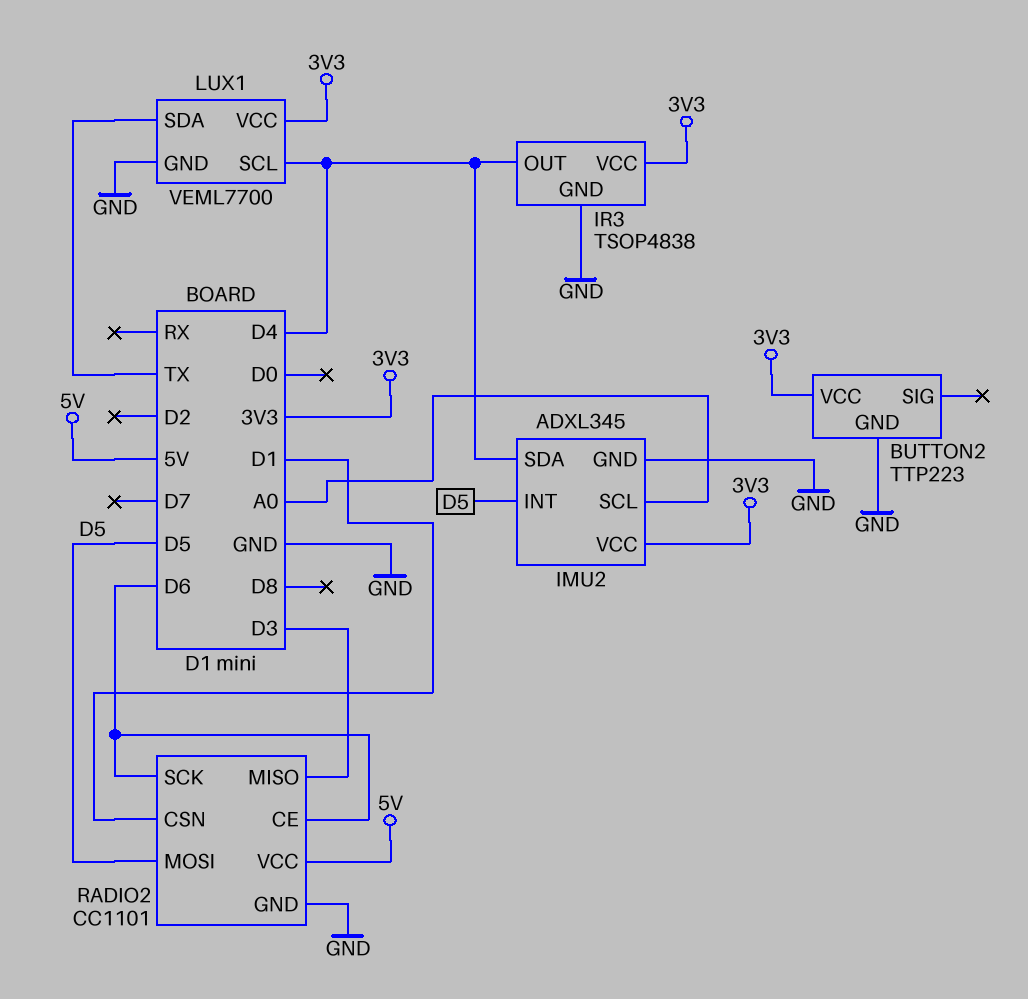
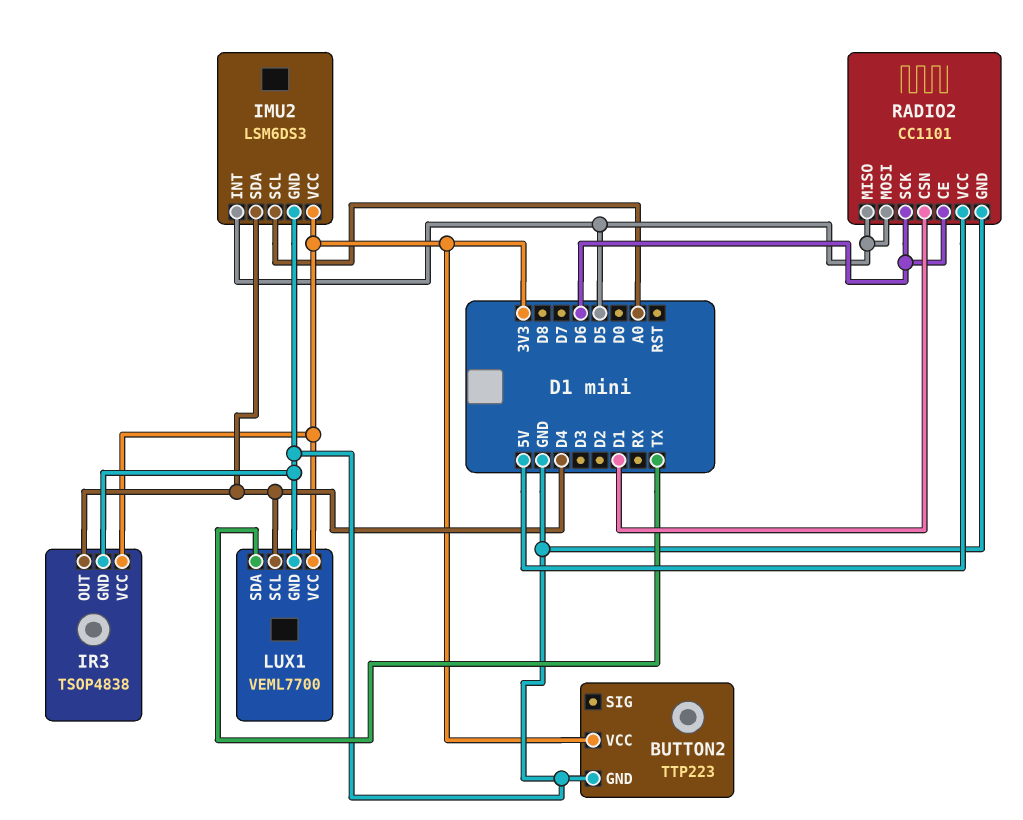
IMU2: ADXL345 -> LSM6DS3
RADIO2 pin MISO: D3 -> D5

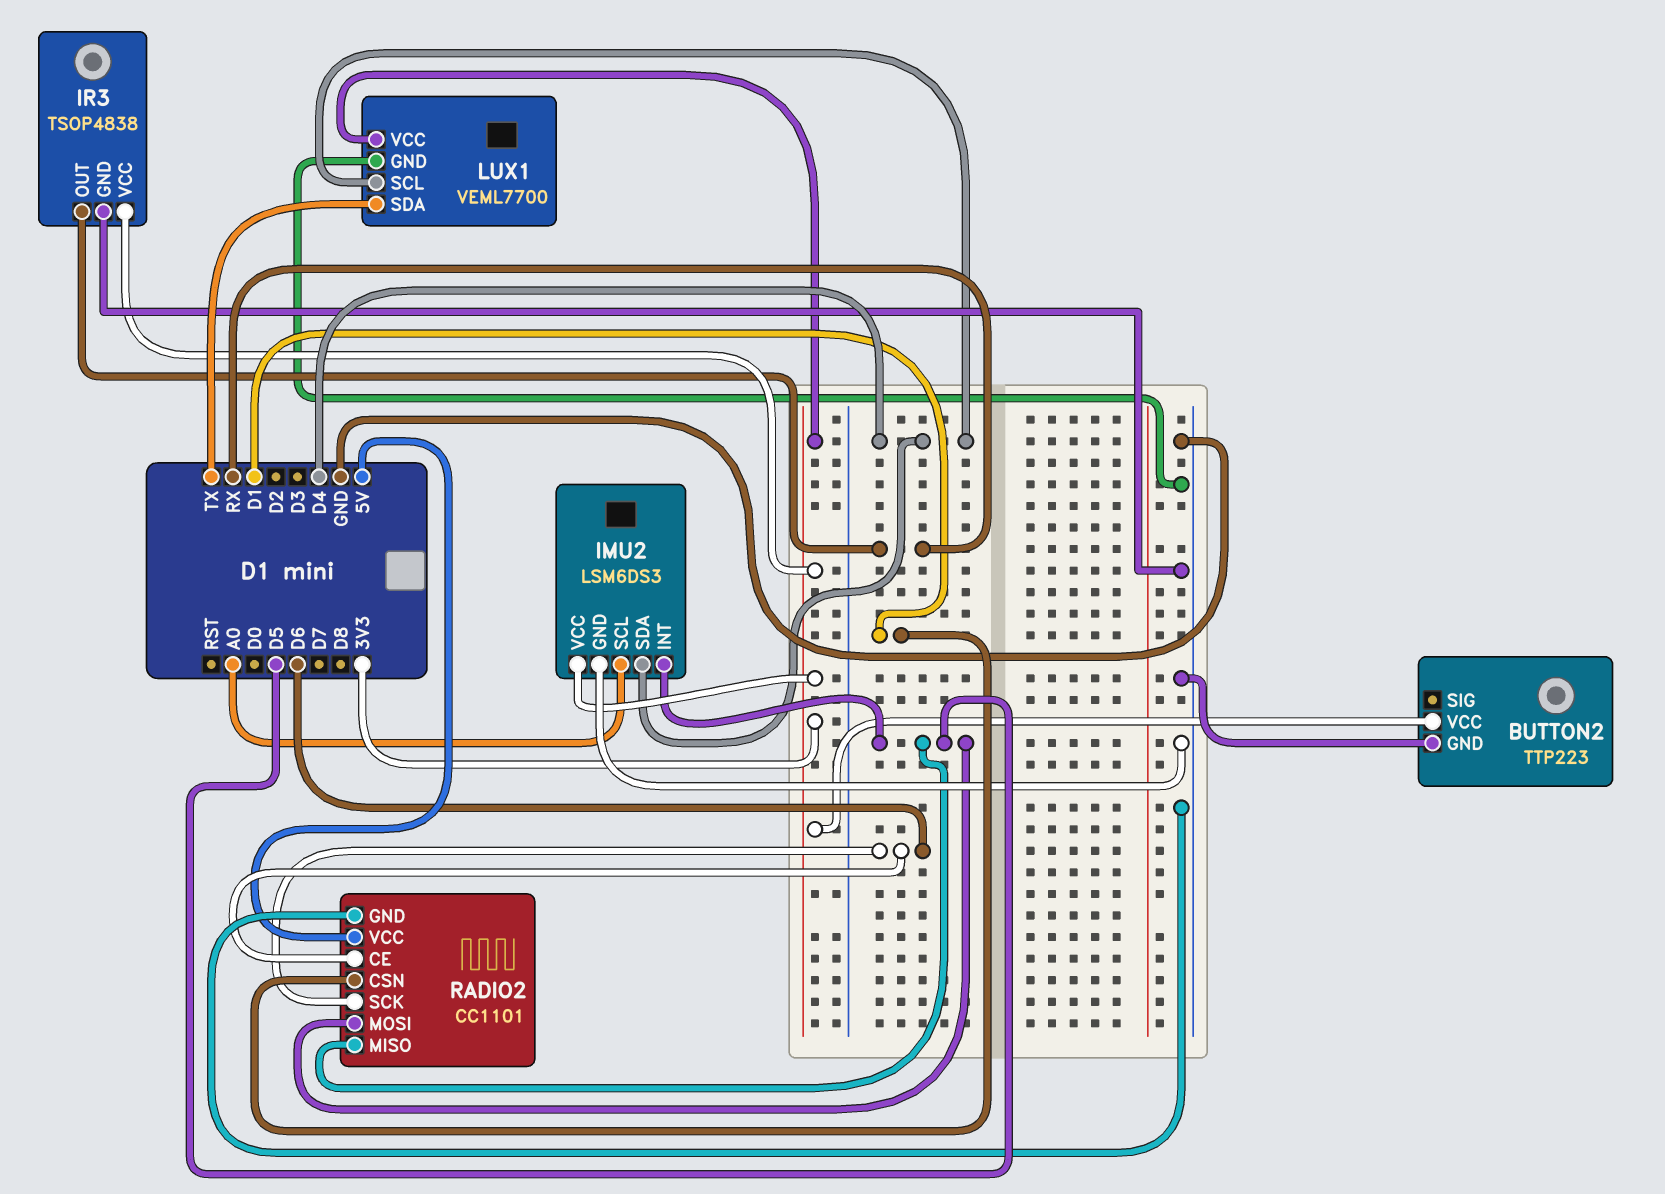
IR3 pin OUT: D4 -> RX

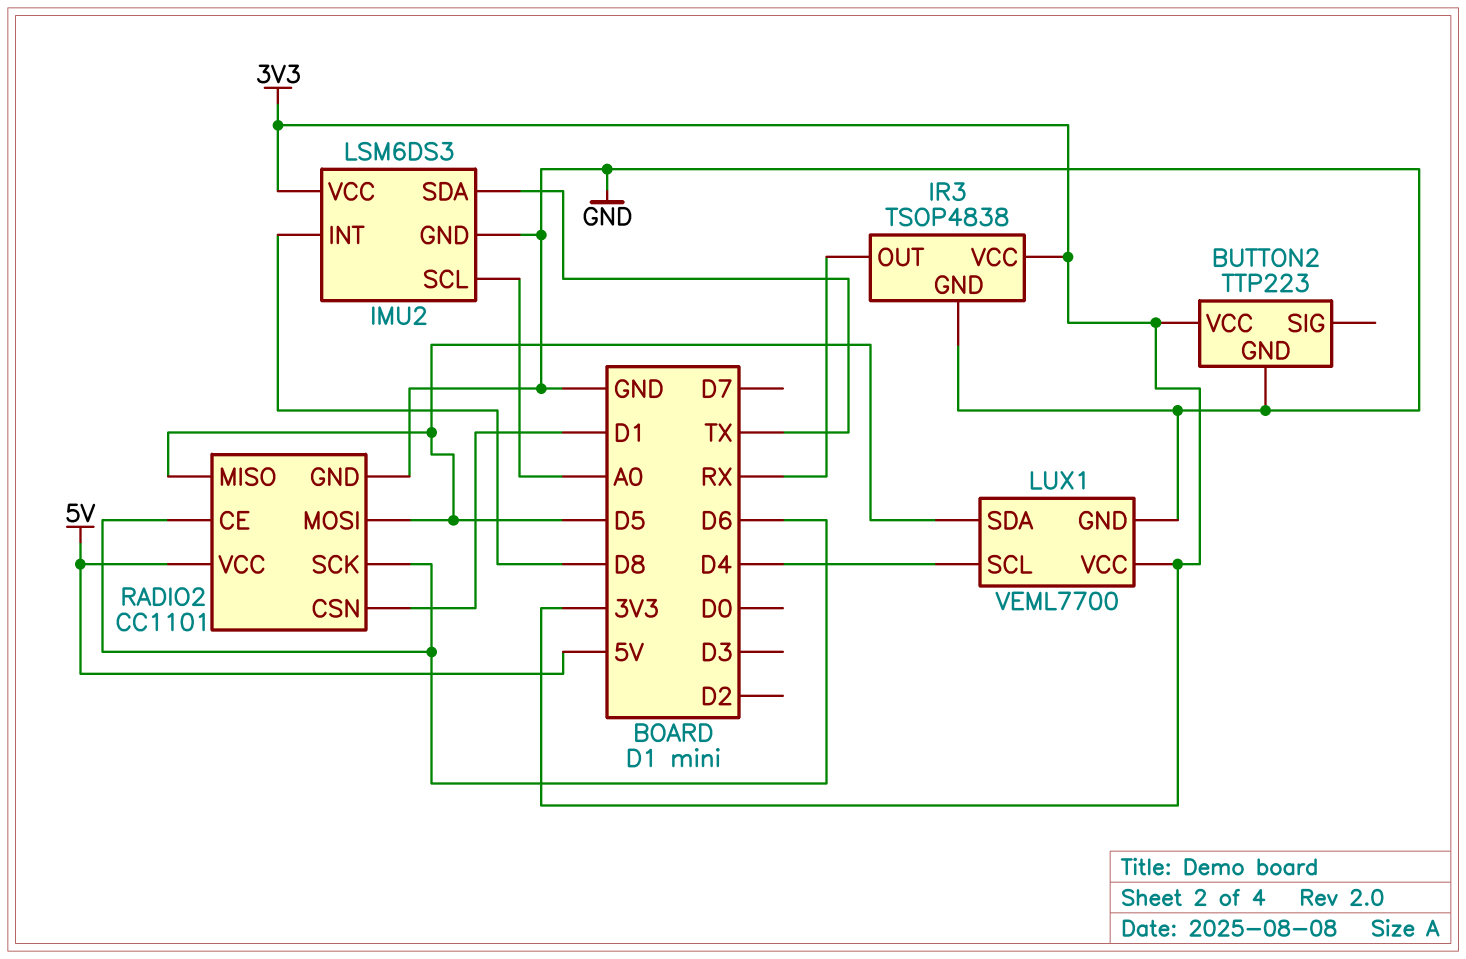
IMU2 pin INT: D5 -> D8
IMU2 pin SDA: D4 -> TX
LUX1 pin SDA: TX -> D5

